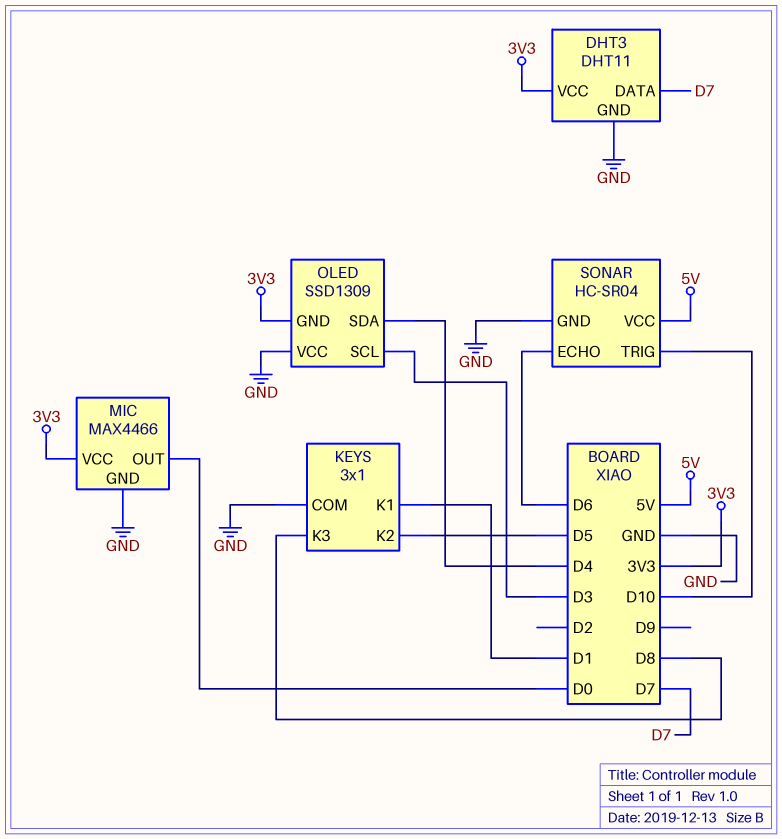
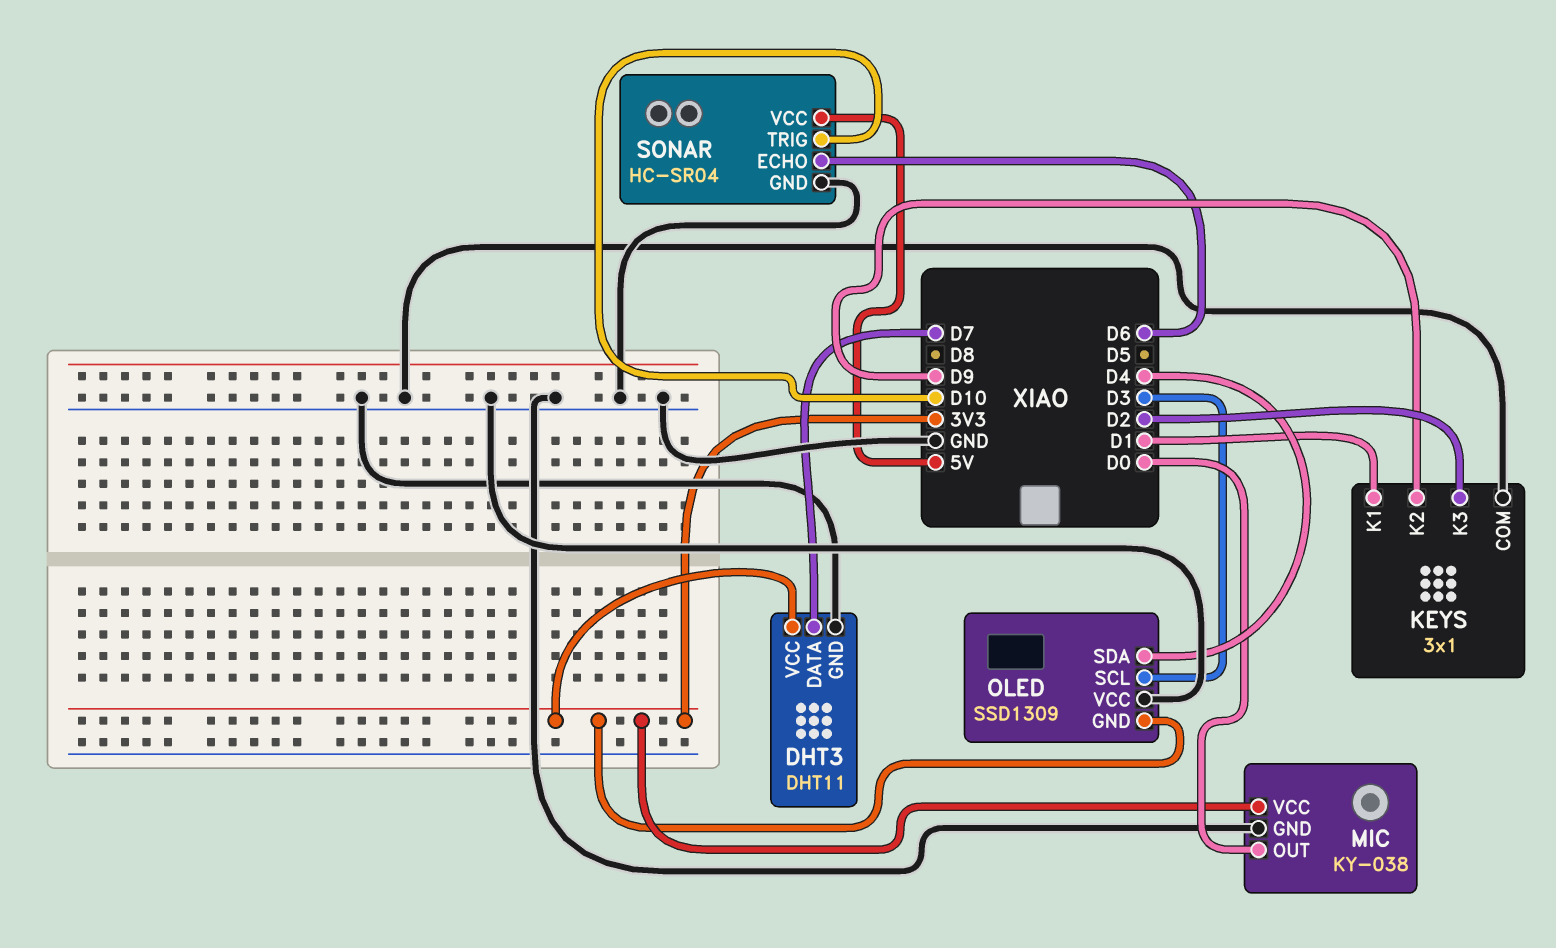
KEYS pin K2: D5 -> D9
KEYS pin K3: D8 -> D2
MIC: MAX4466 -> KY-038

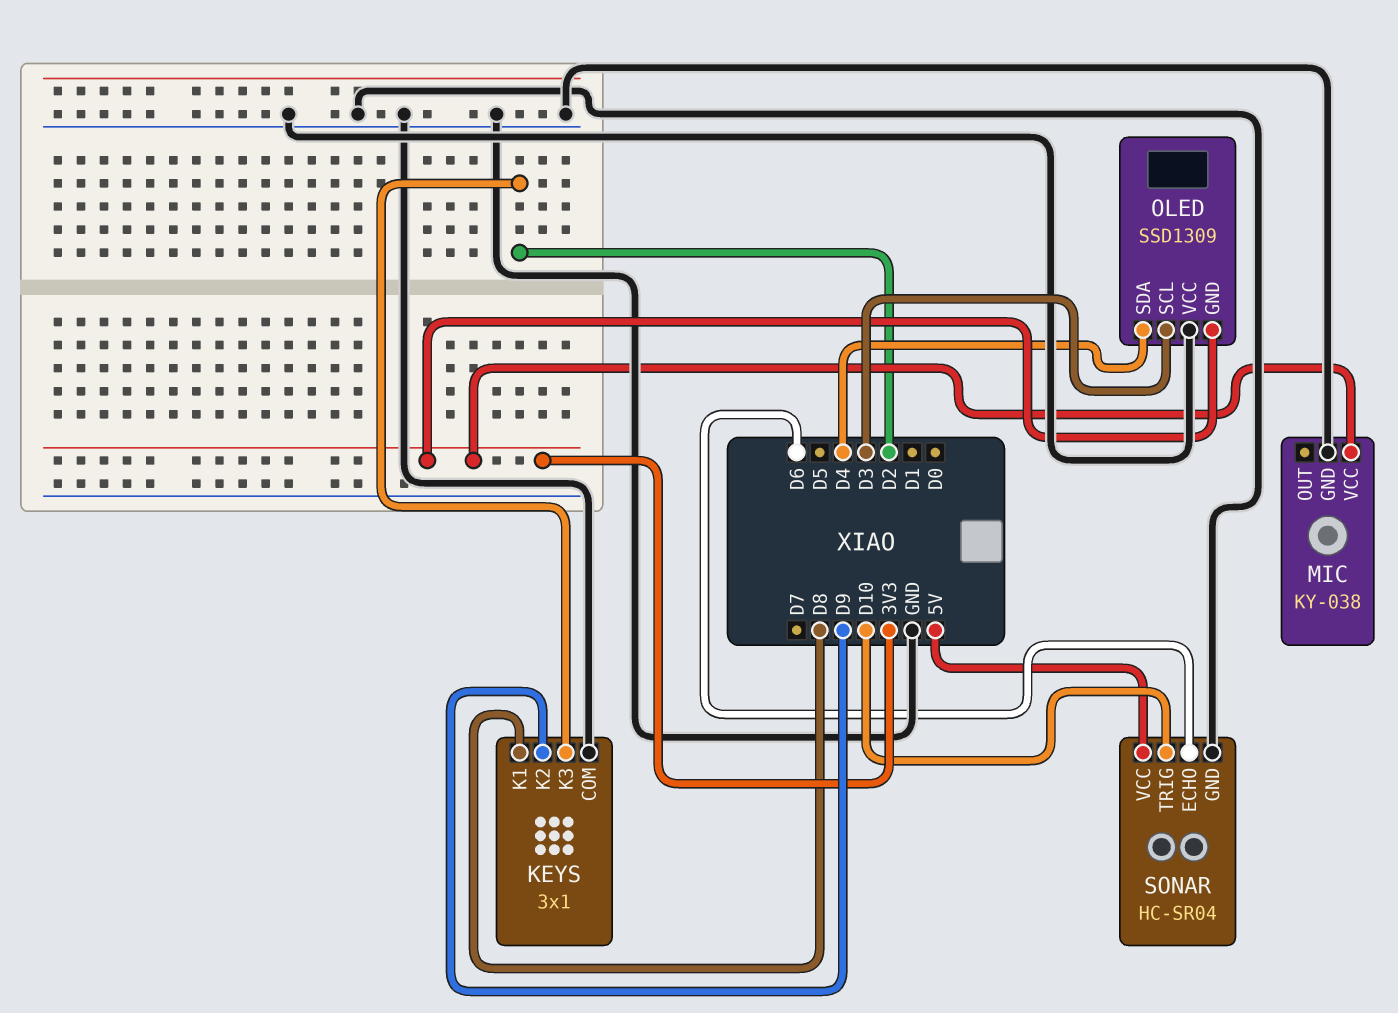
DHT3: DHT11 -> none
DHT3 pin DATA: D7 -> none
DHT3 pin GND: GND -> none
DHT3 pin VCC: 3V3 -> none
KEYS pin K1: D1 -> D8
MIC pin OUT: D0 -> none

